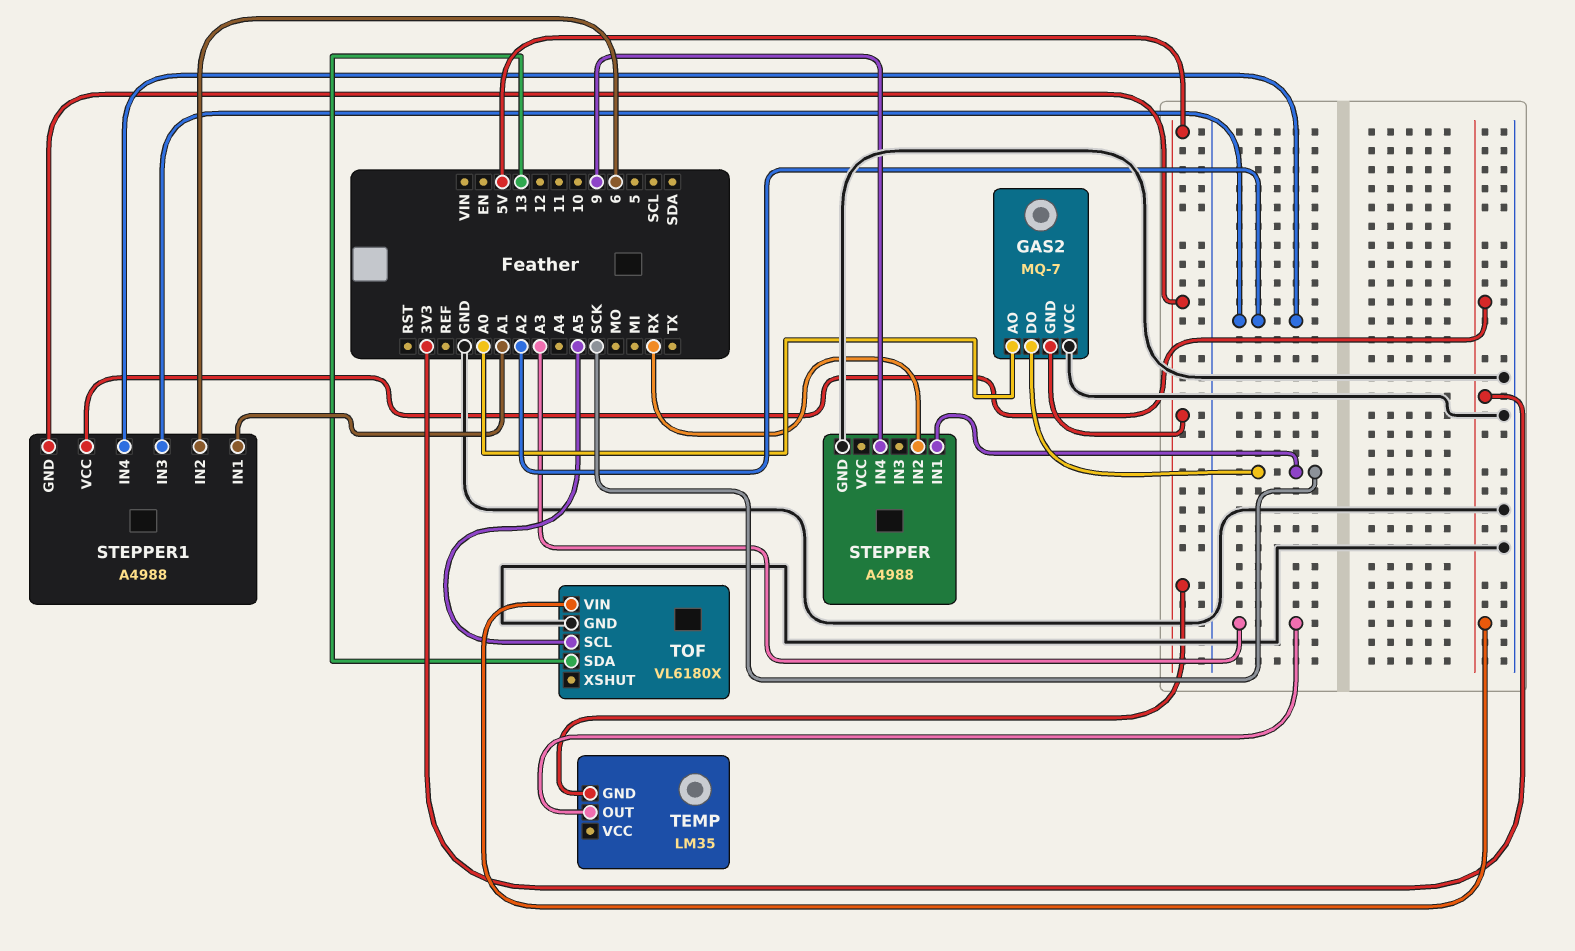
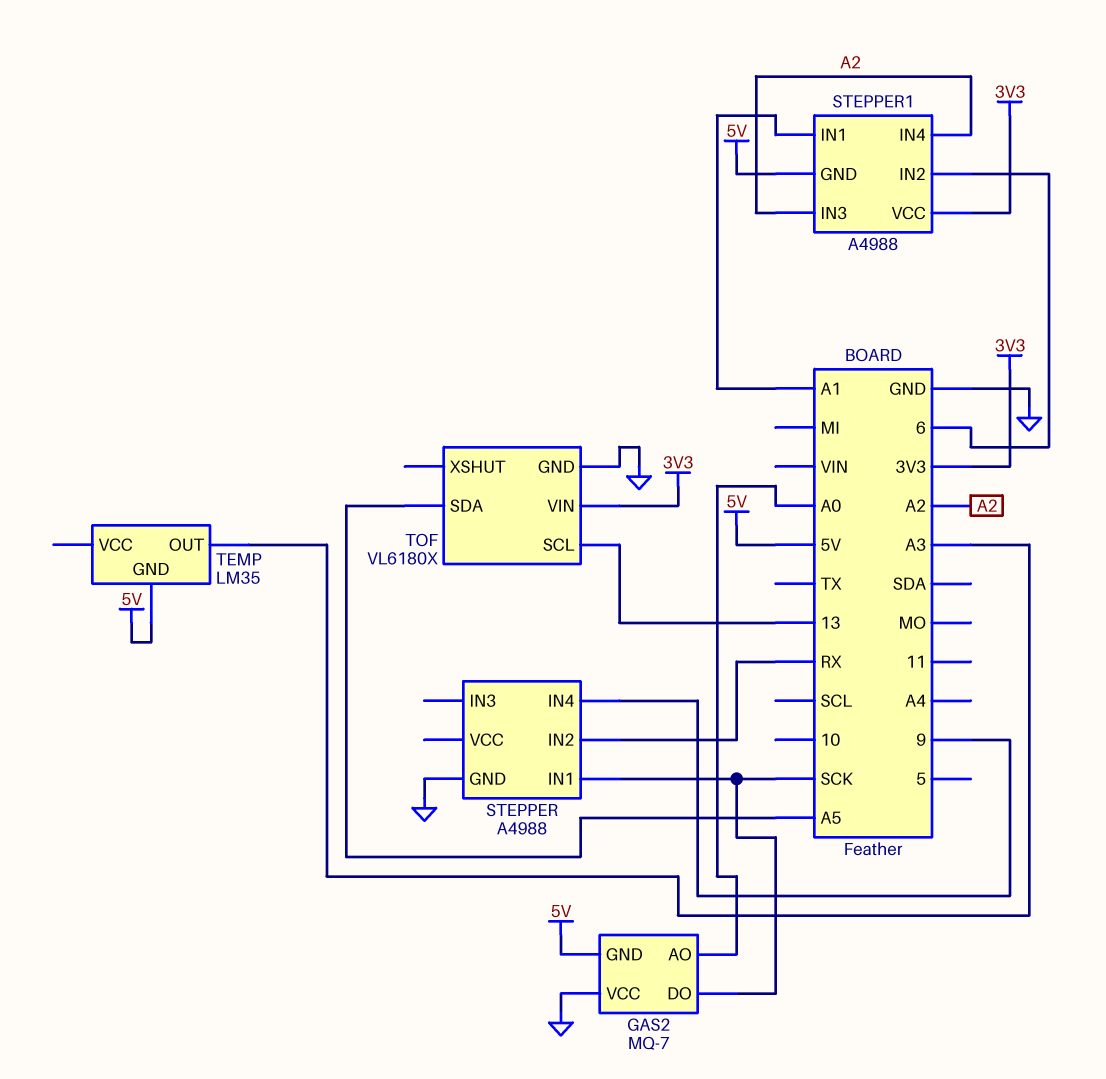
TOF pin SCL: A5 -> 13
TOF pin SDA: 13 -> A5

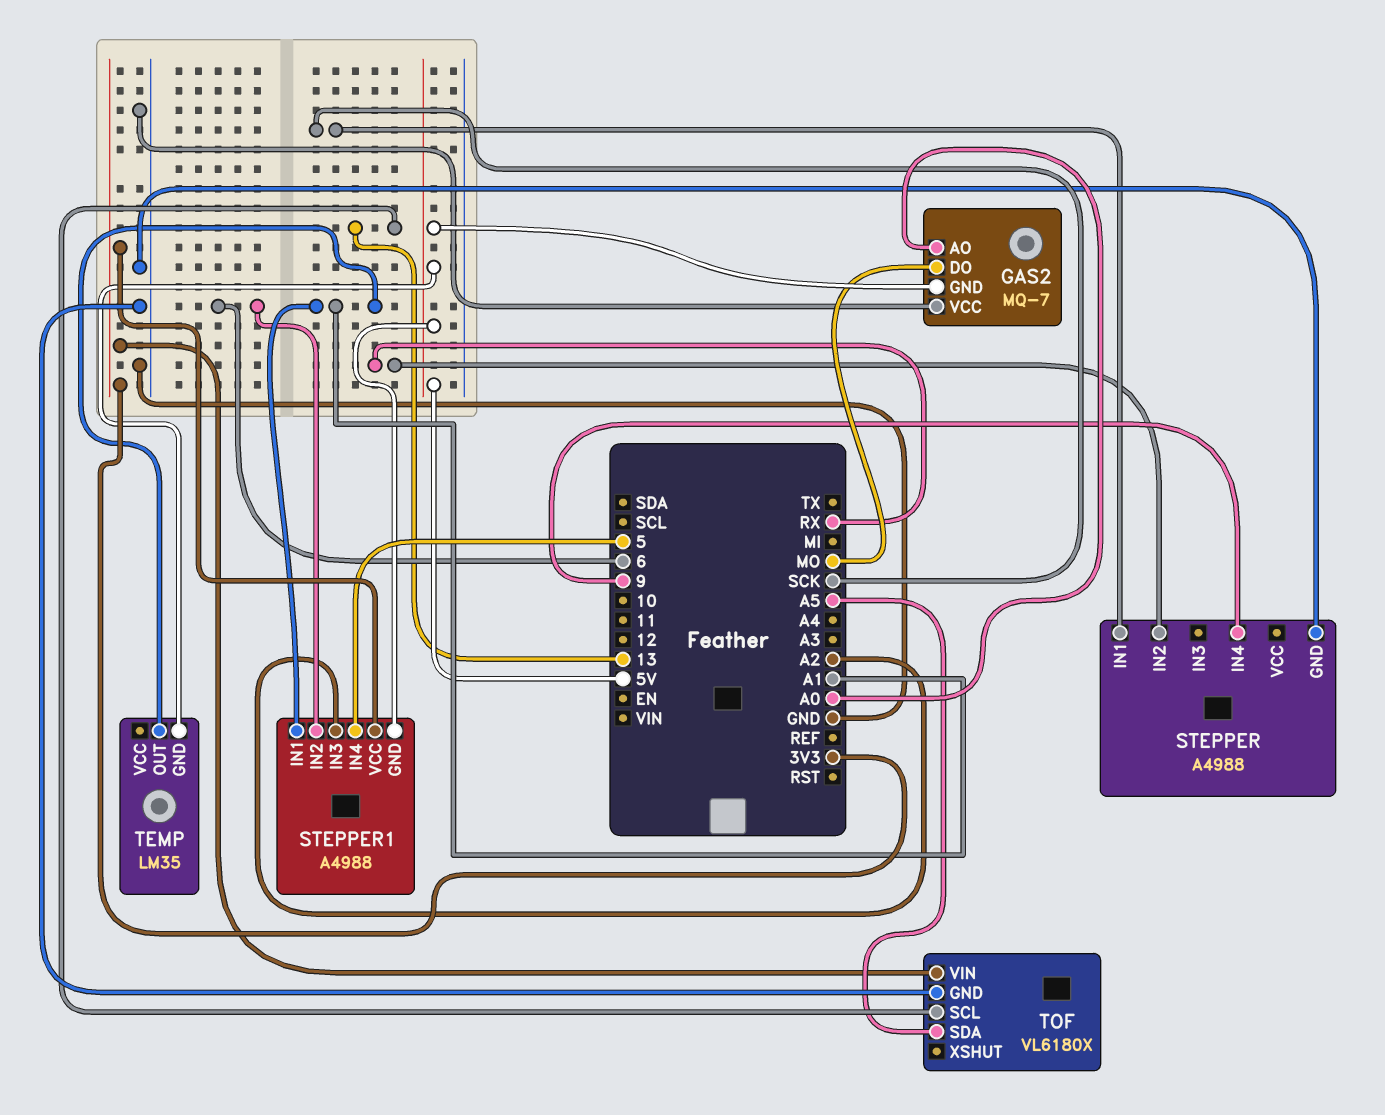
GAS2 pin DO: SCK -> MO
STEPPER1 pin IN4: A2 -> 5
TEMP pin OUT: A3 -> A1

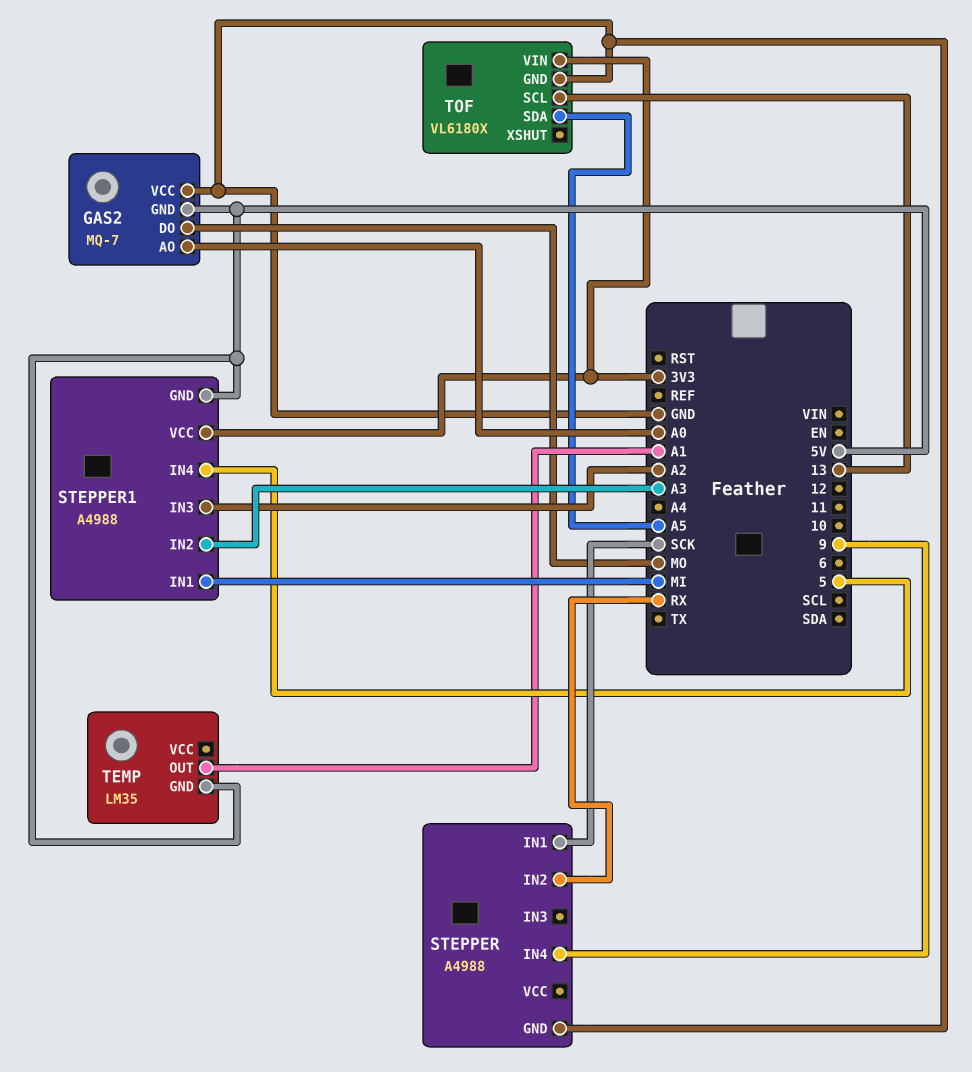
STEPPER1 pin IN1: A1 -> MI
STEPPER1 pin IN2: 6 -> A3

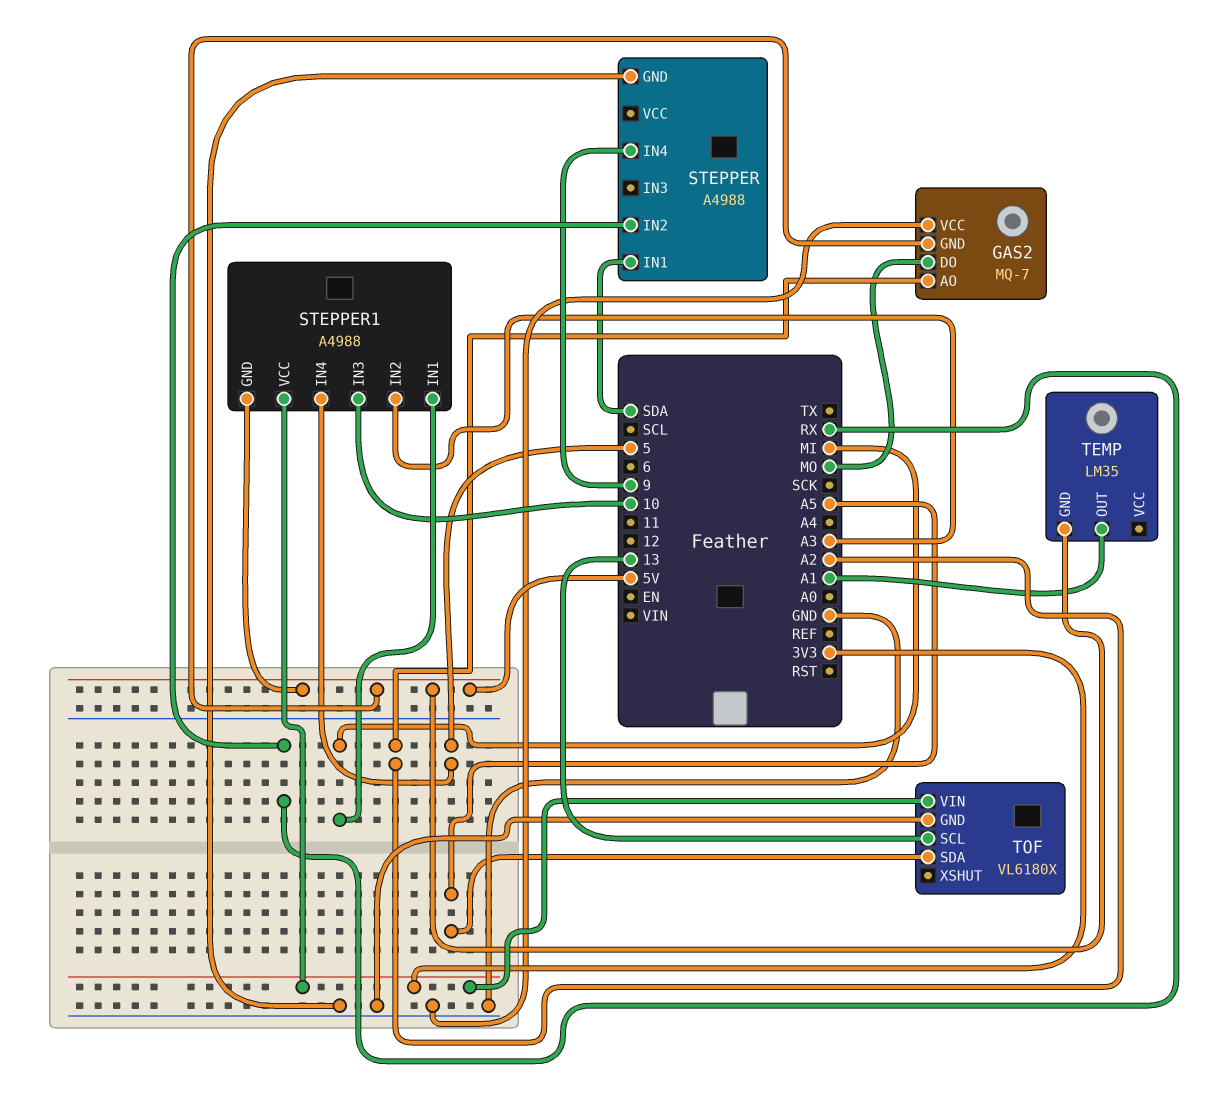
GAS2 pin AO: A0 -> A2
STEPPER pin IN1: SCK -> SDA
STEPPER1 pin IN3: A2 -> 10

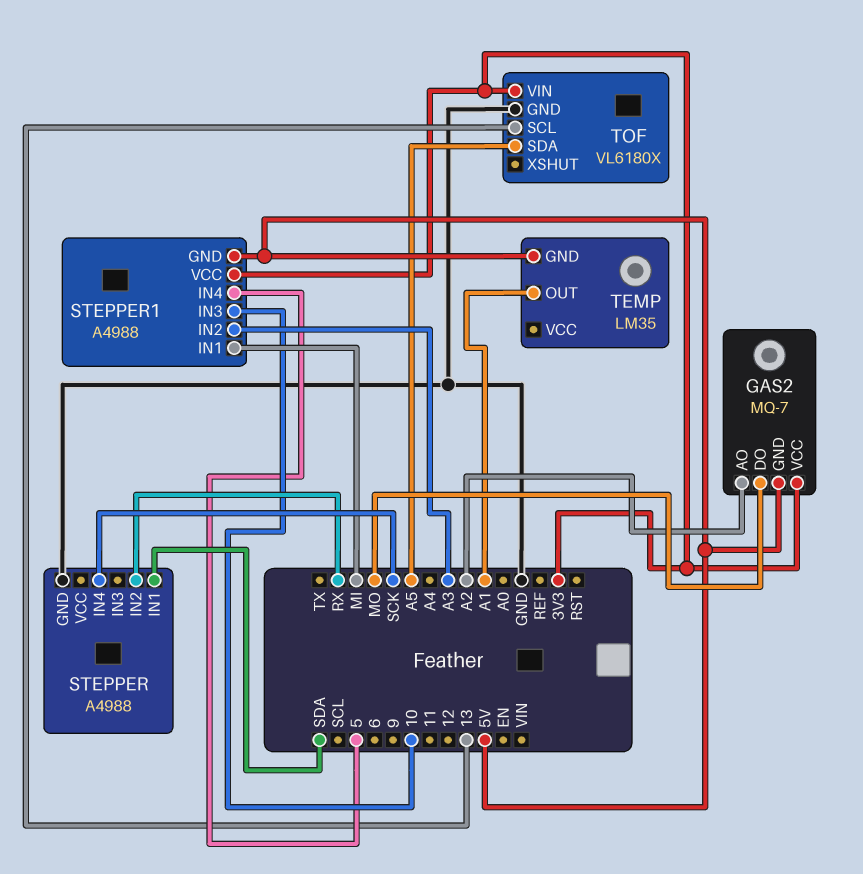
GAS2 pin VCC: GND -> 3V3
STEPPER pin IN4: 9 -> SCK

